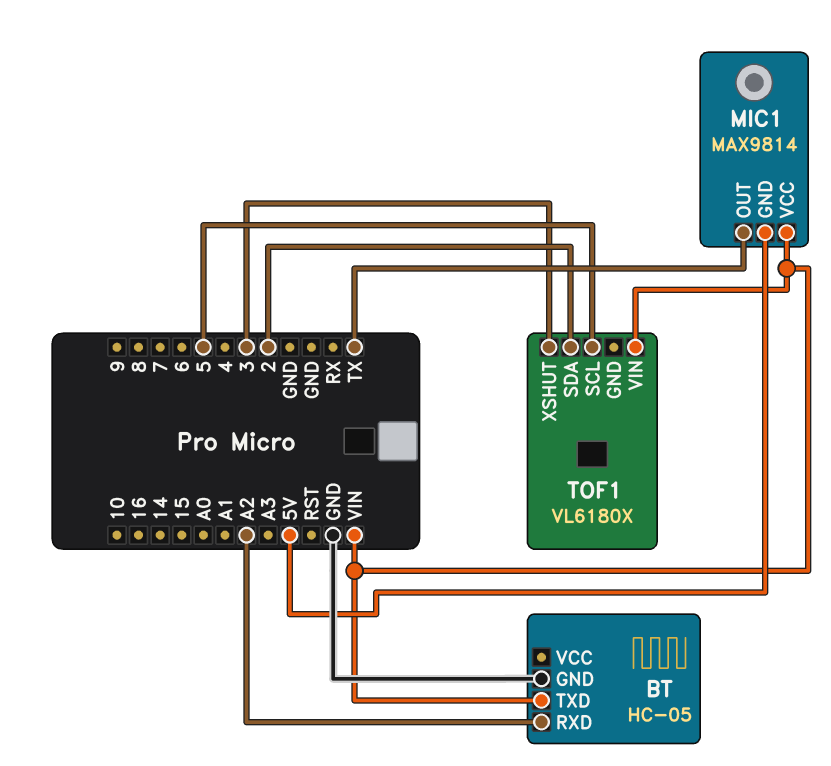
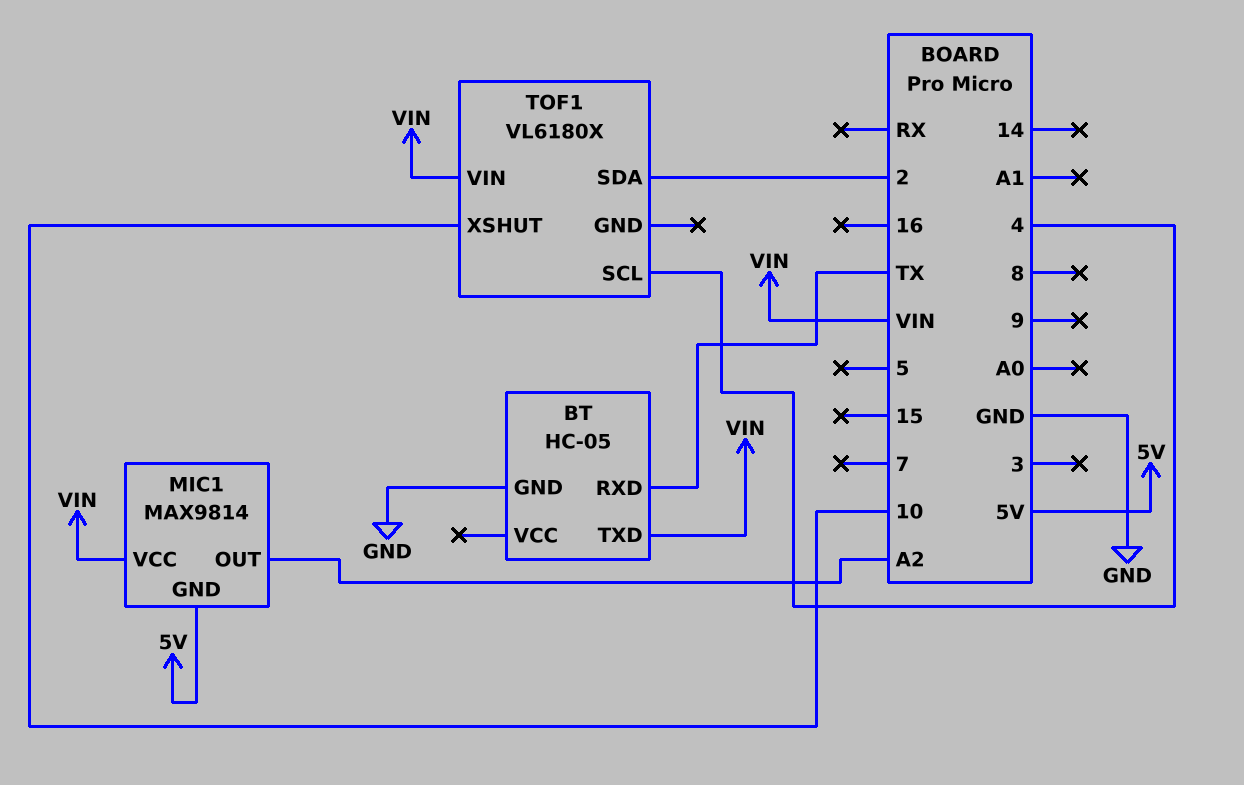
BT pin RXD: A2 -> TX
MIC1 pin OUT: TX -> A2
TOF1 pin SCL: 5 -> 4
TOF1 pin XSHUT: 3 -> 10

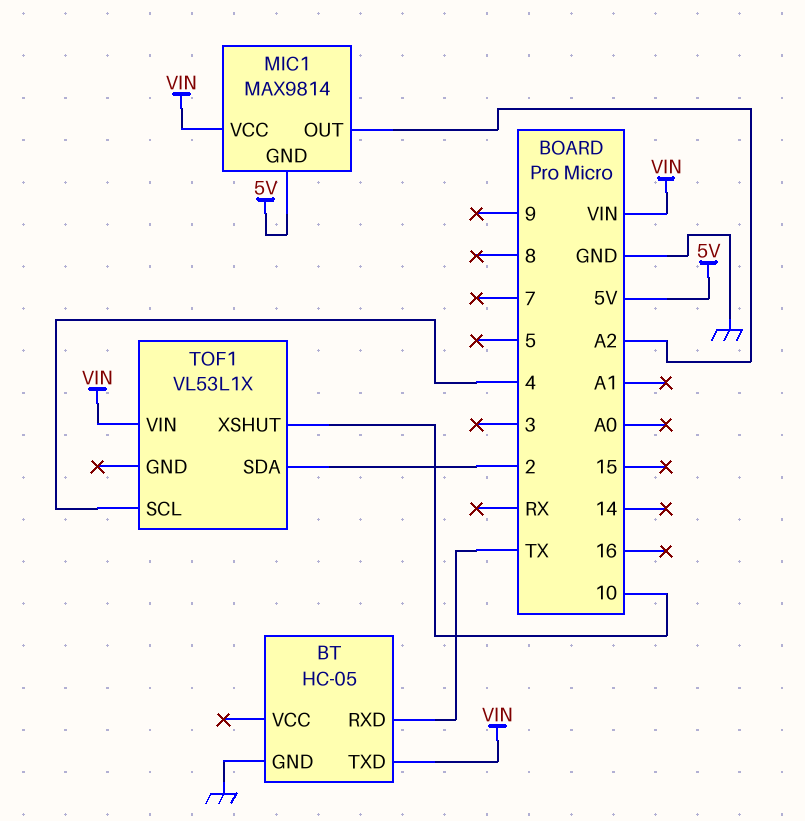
TOF1: VL6180X -> VL53L1X

